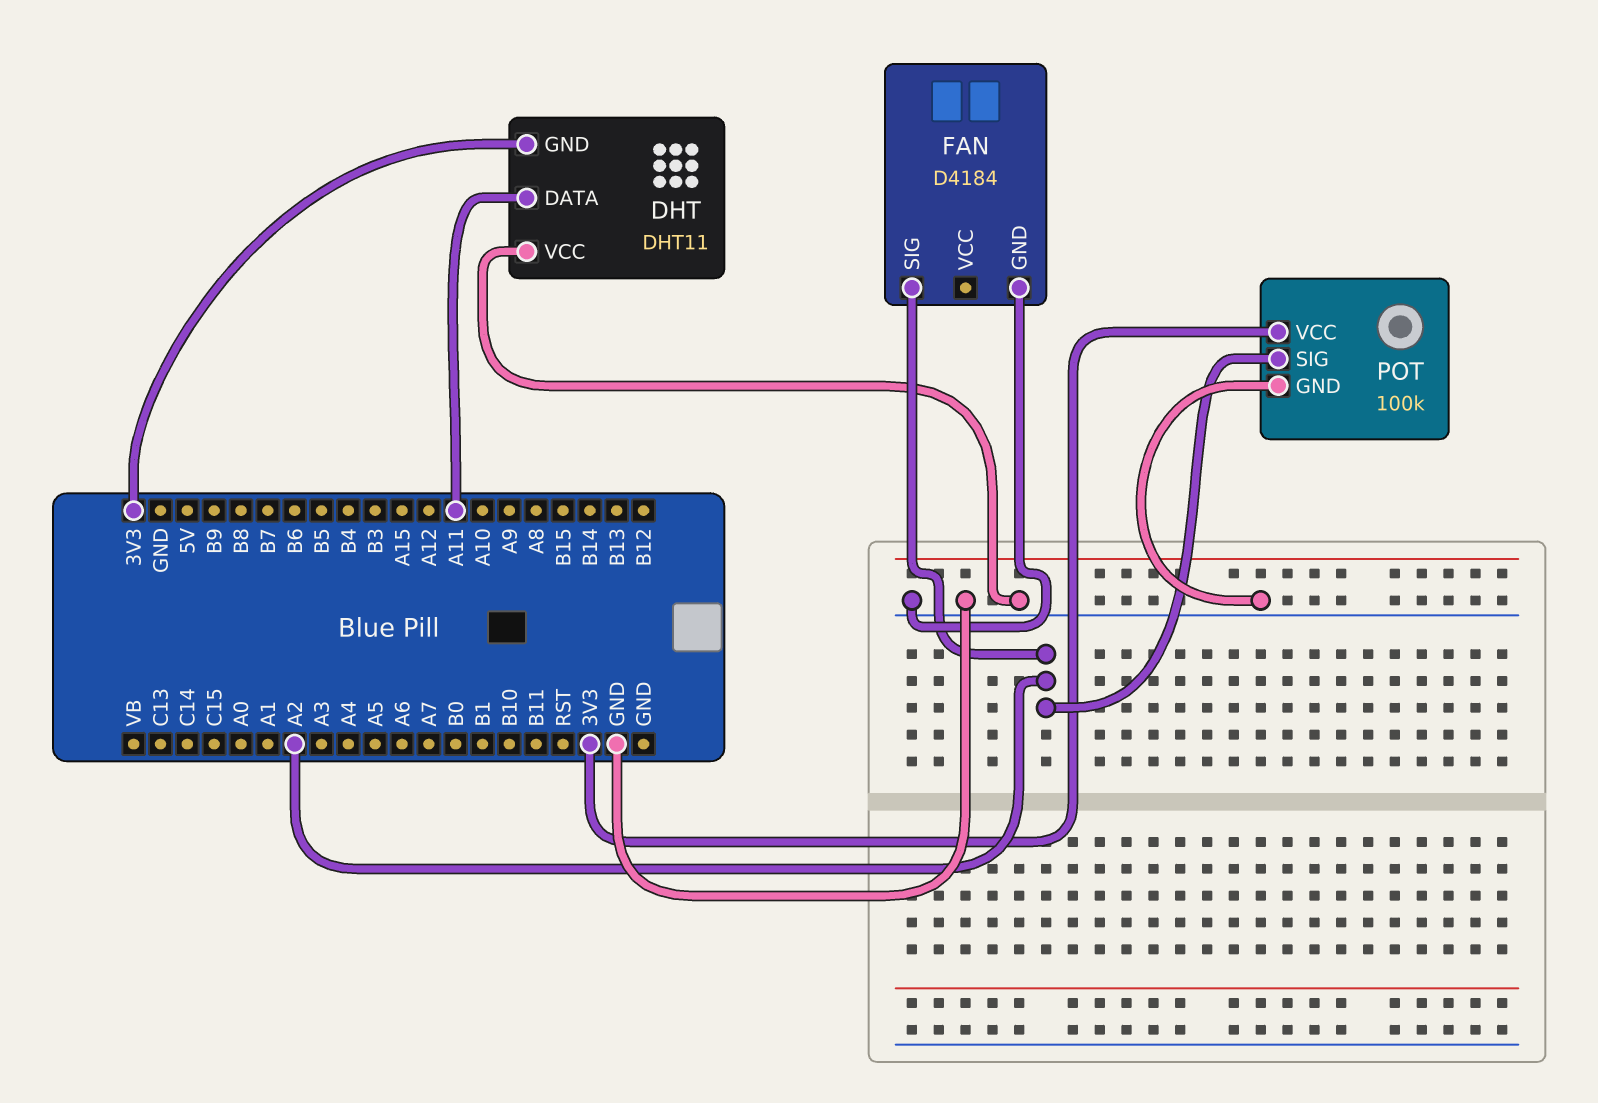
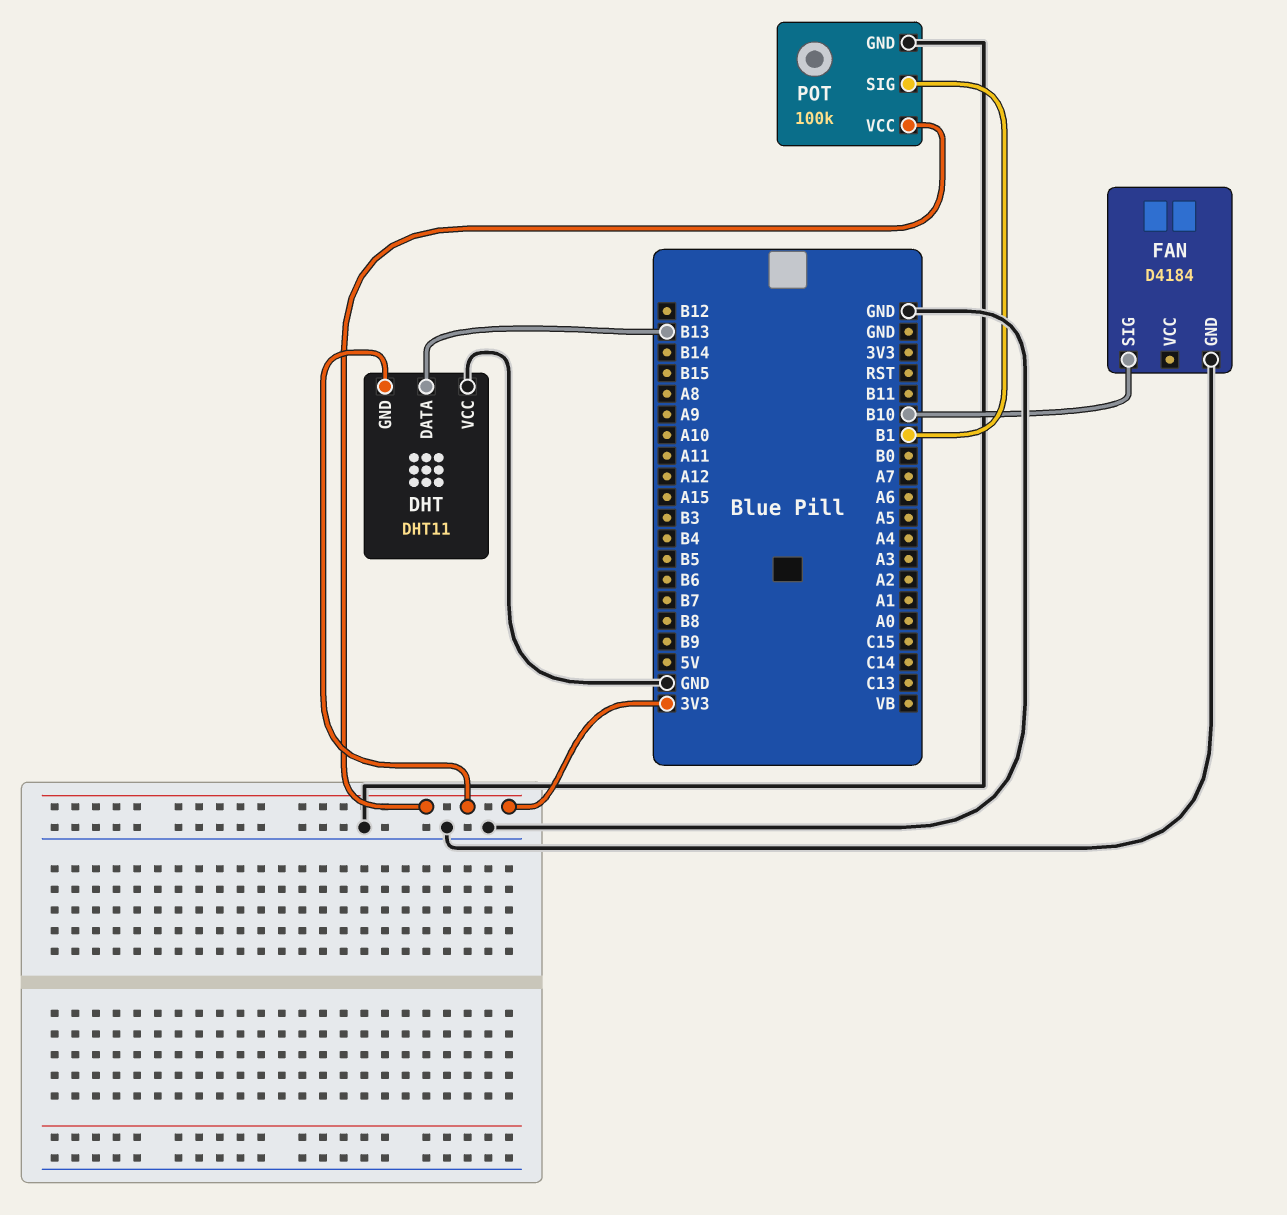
DHT pin DATA: A11 -> B13
FAN pin SIG: A2 -> B10
POT pin SIG: A2 -> B1

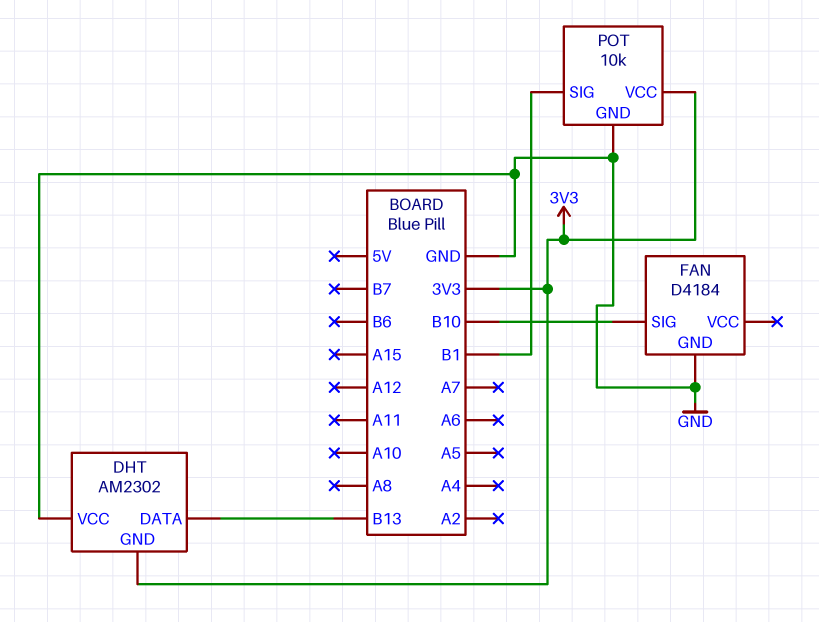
DHT: DHT11 -> AM2302
POT: 100k -> 10k

